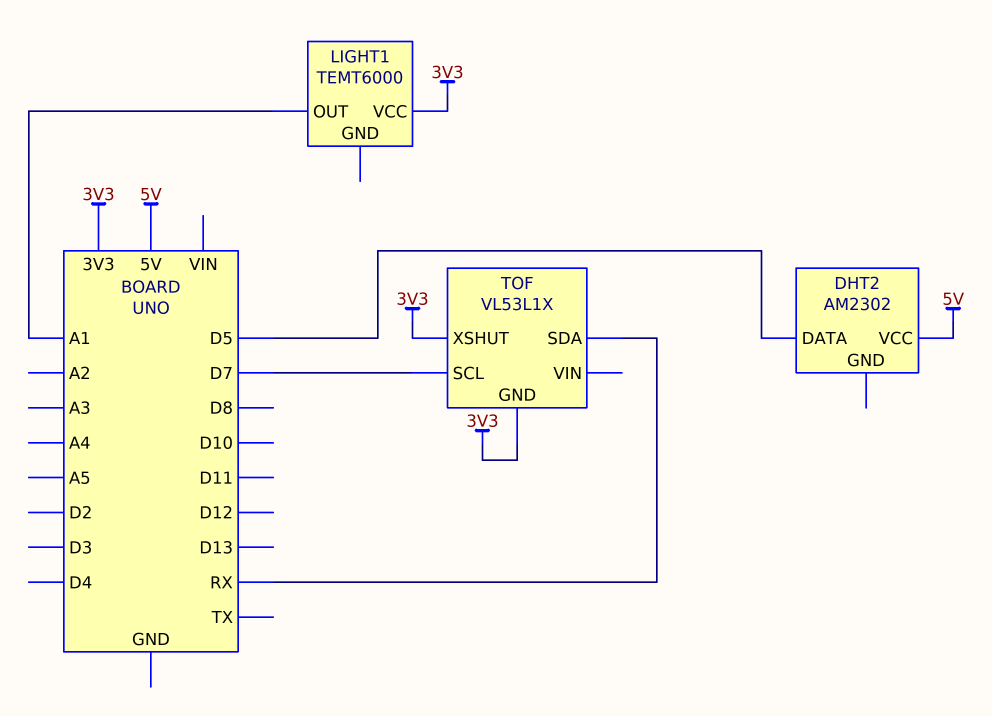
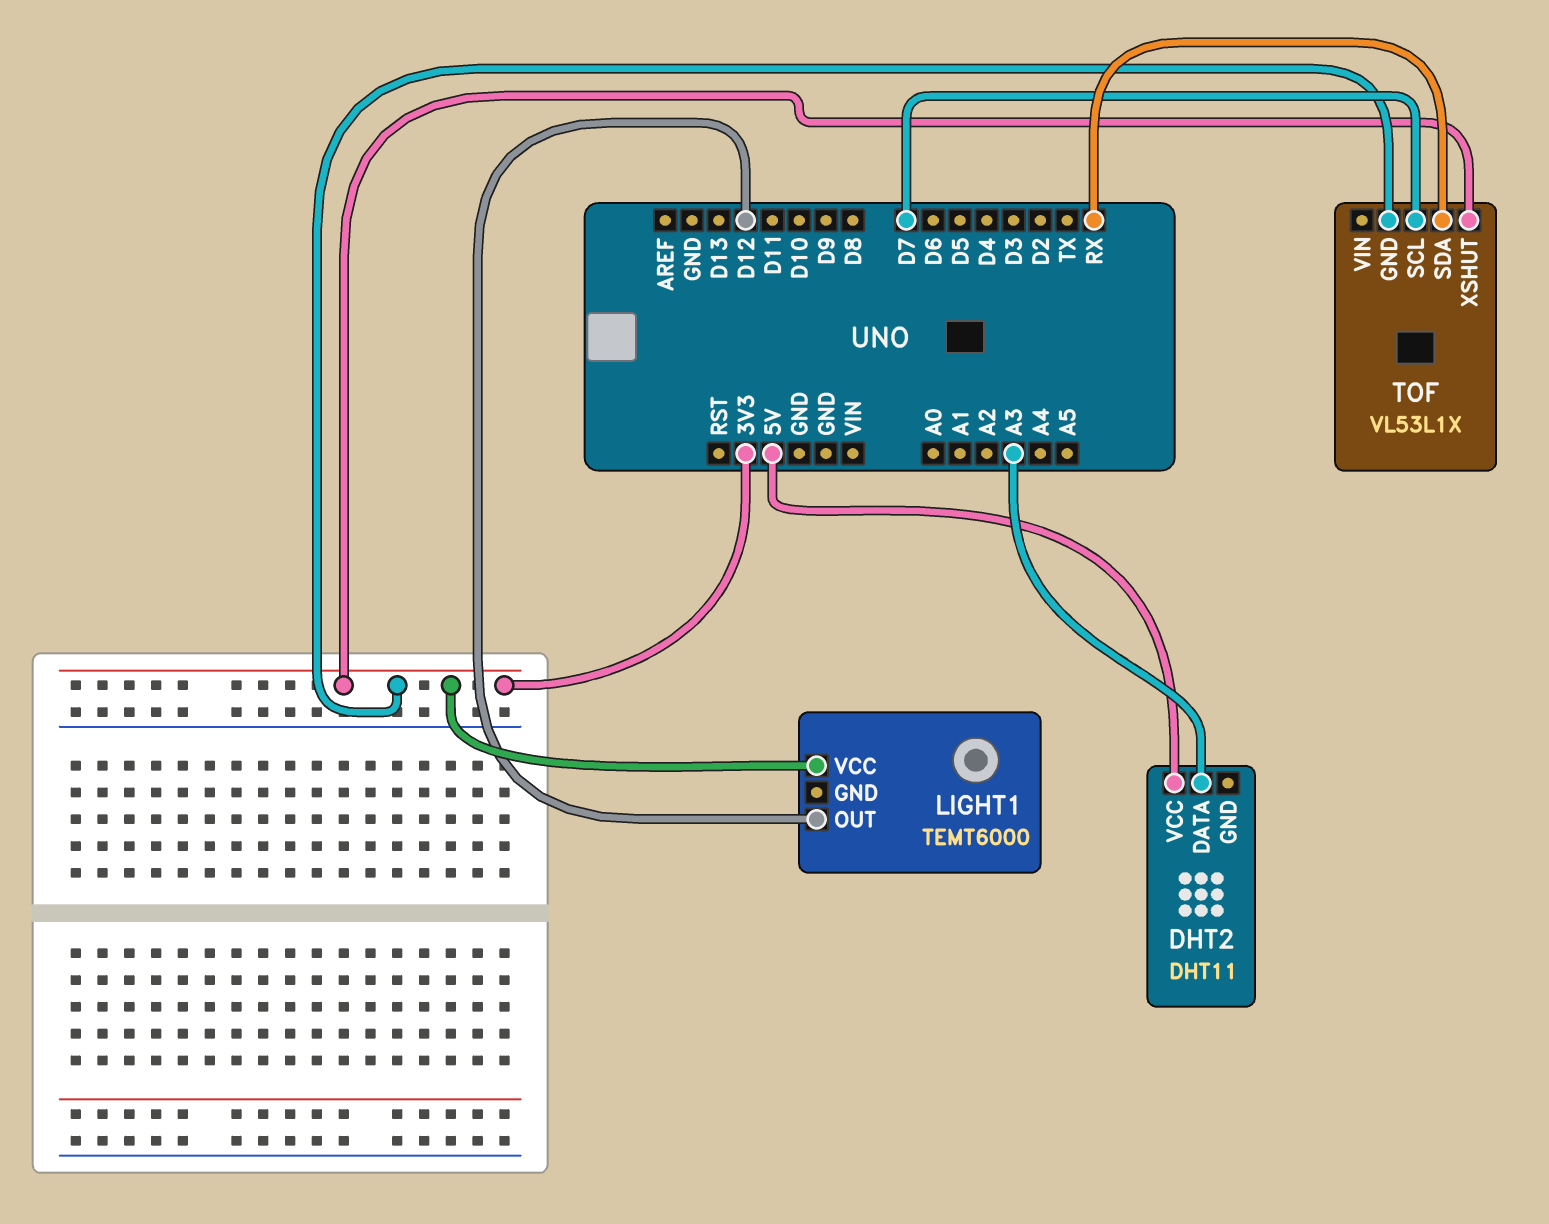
DHT2: AM2302 -> DHT11
DHT2 pin DATA: D5 -> A3
LIGHT1 pin OUT: A1 -> D12

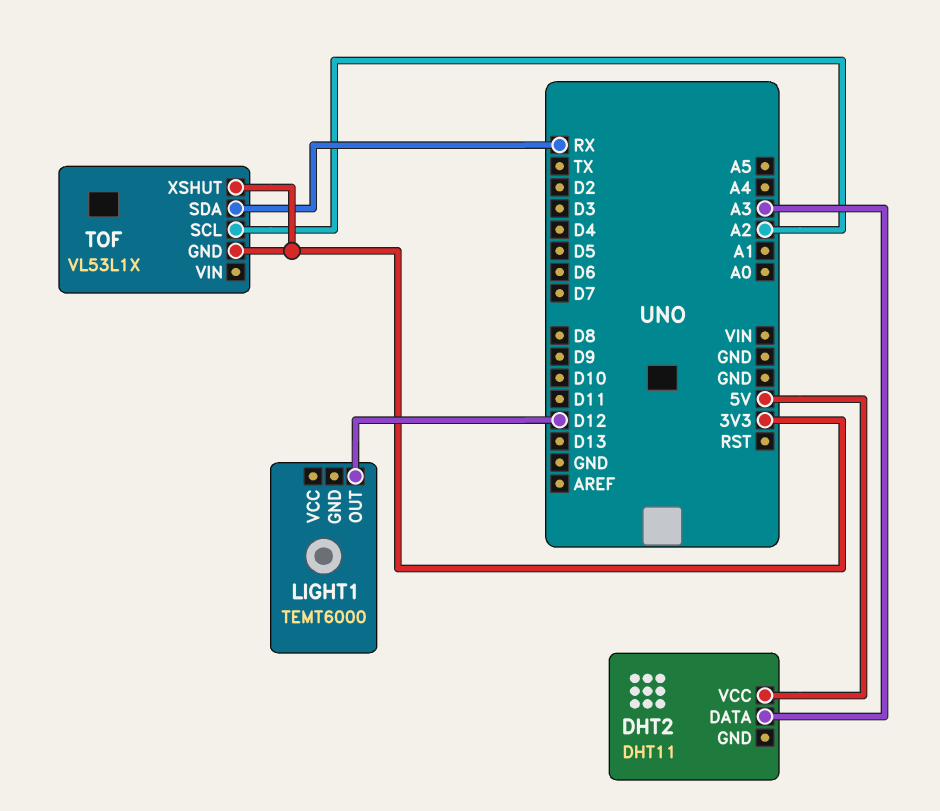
LIGHT1 pin VCC: 3V3 -> none
TOF pin SCL: D7 -> A2

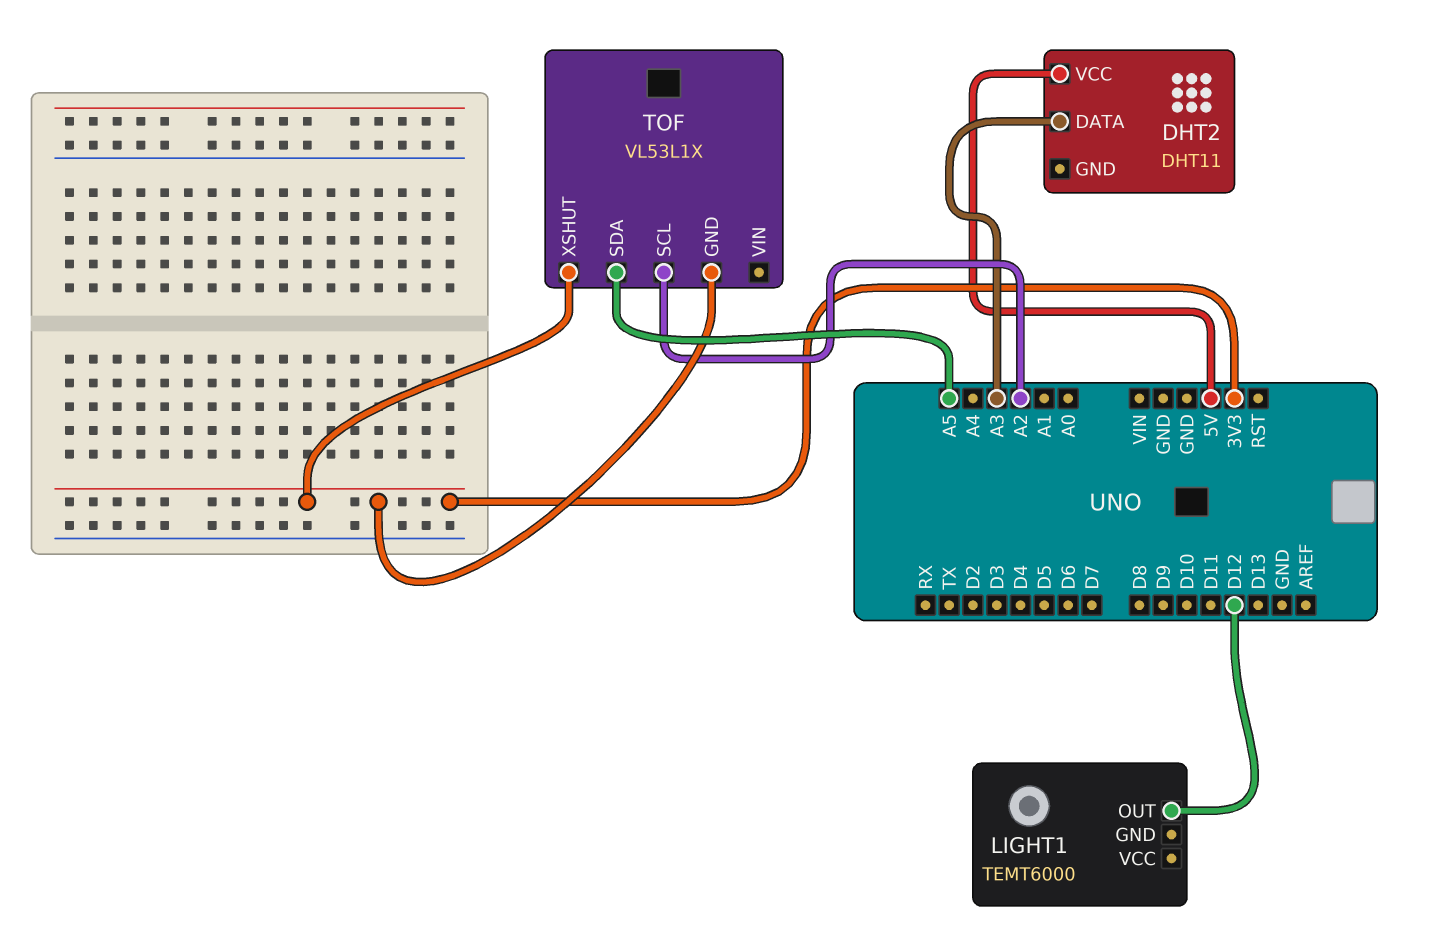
TOF pin SDA: RX -> A5

